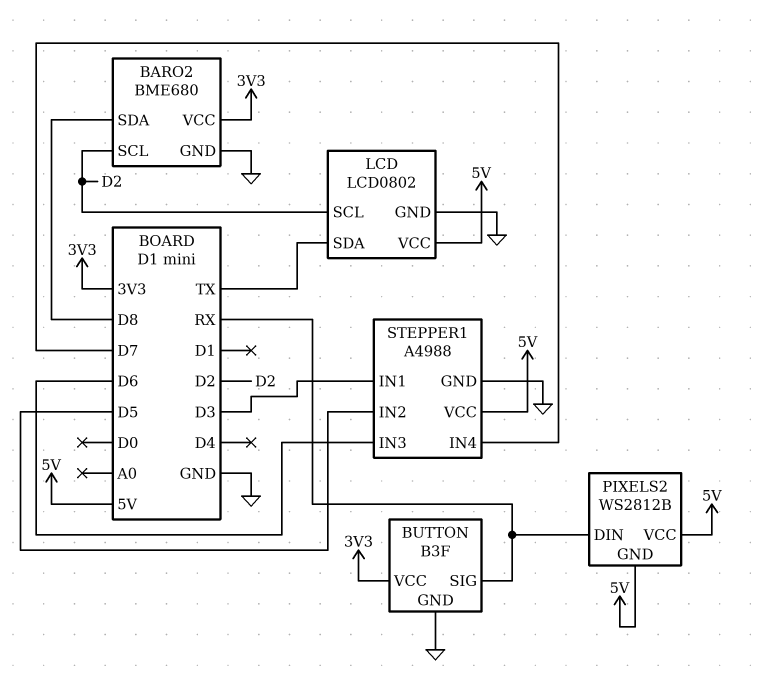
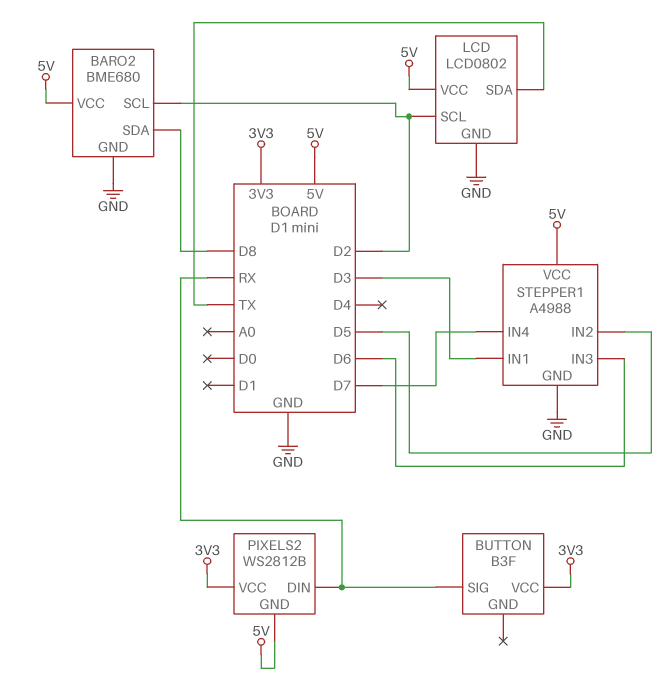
BARO2 pin VCC: 3V3 -> 5V
BUTTON pin GND: GND -> none
PIXELS2 pin VCC: 5V -> 3V3

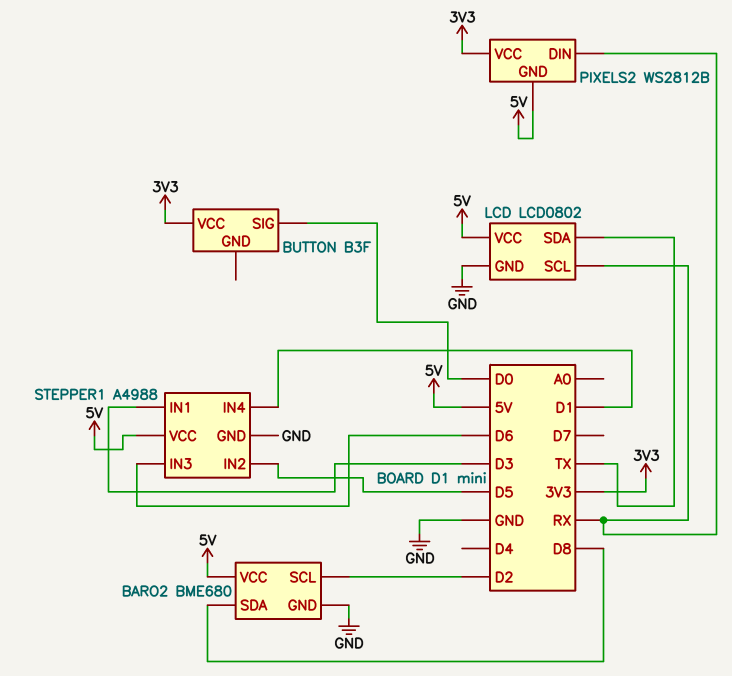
BUTTON pin SIG: RX -> D0
LCD pin SCL: D2 -> RX
STEPPER1 pin IN4: D7 -> D1

